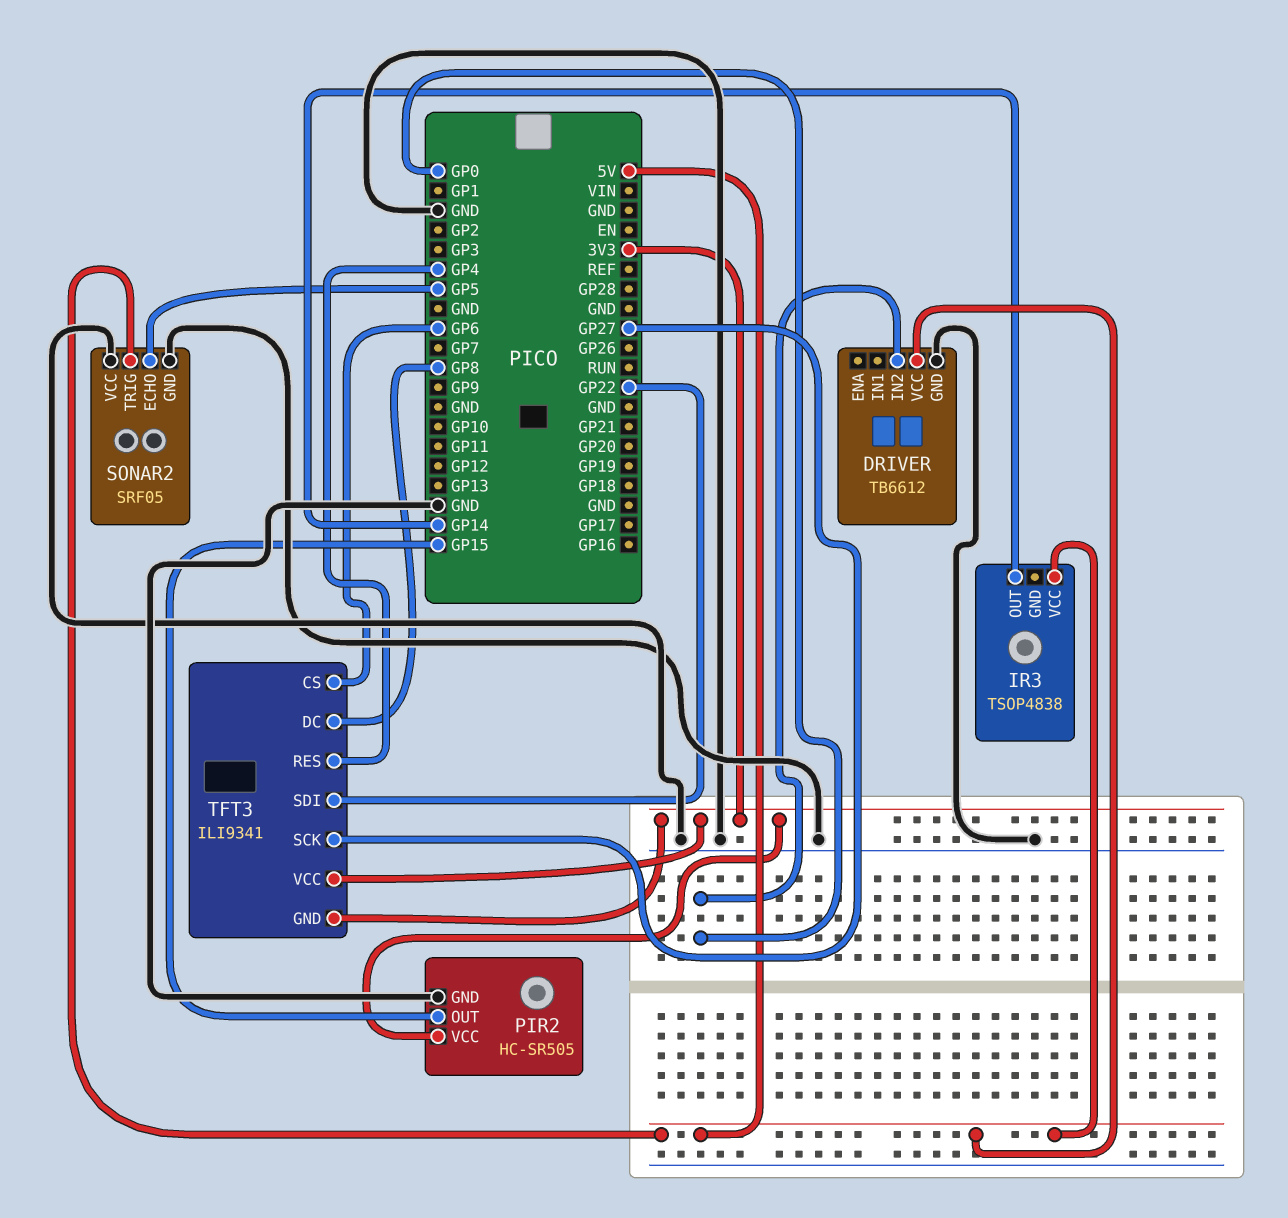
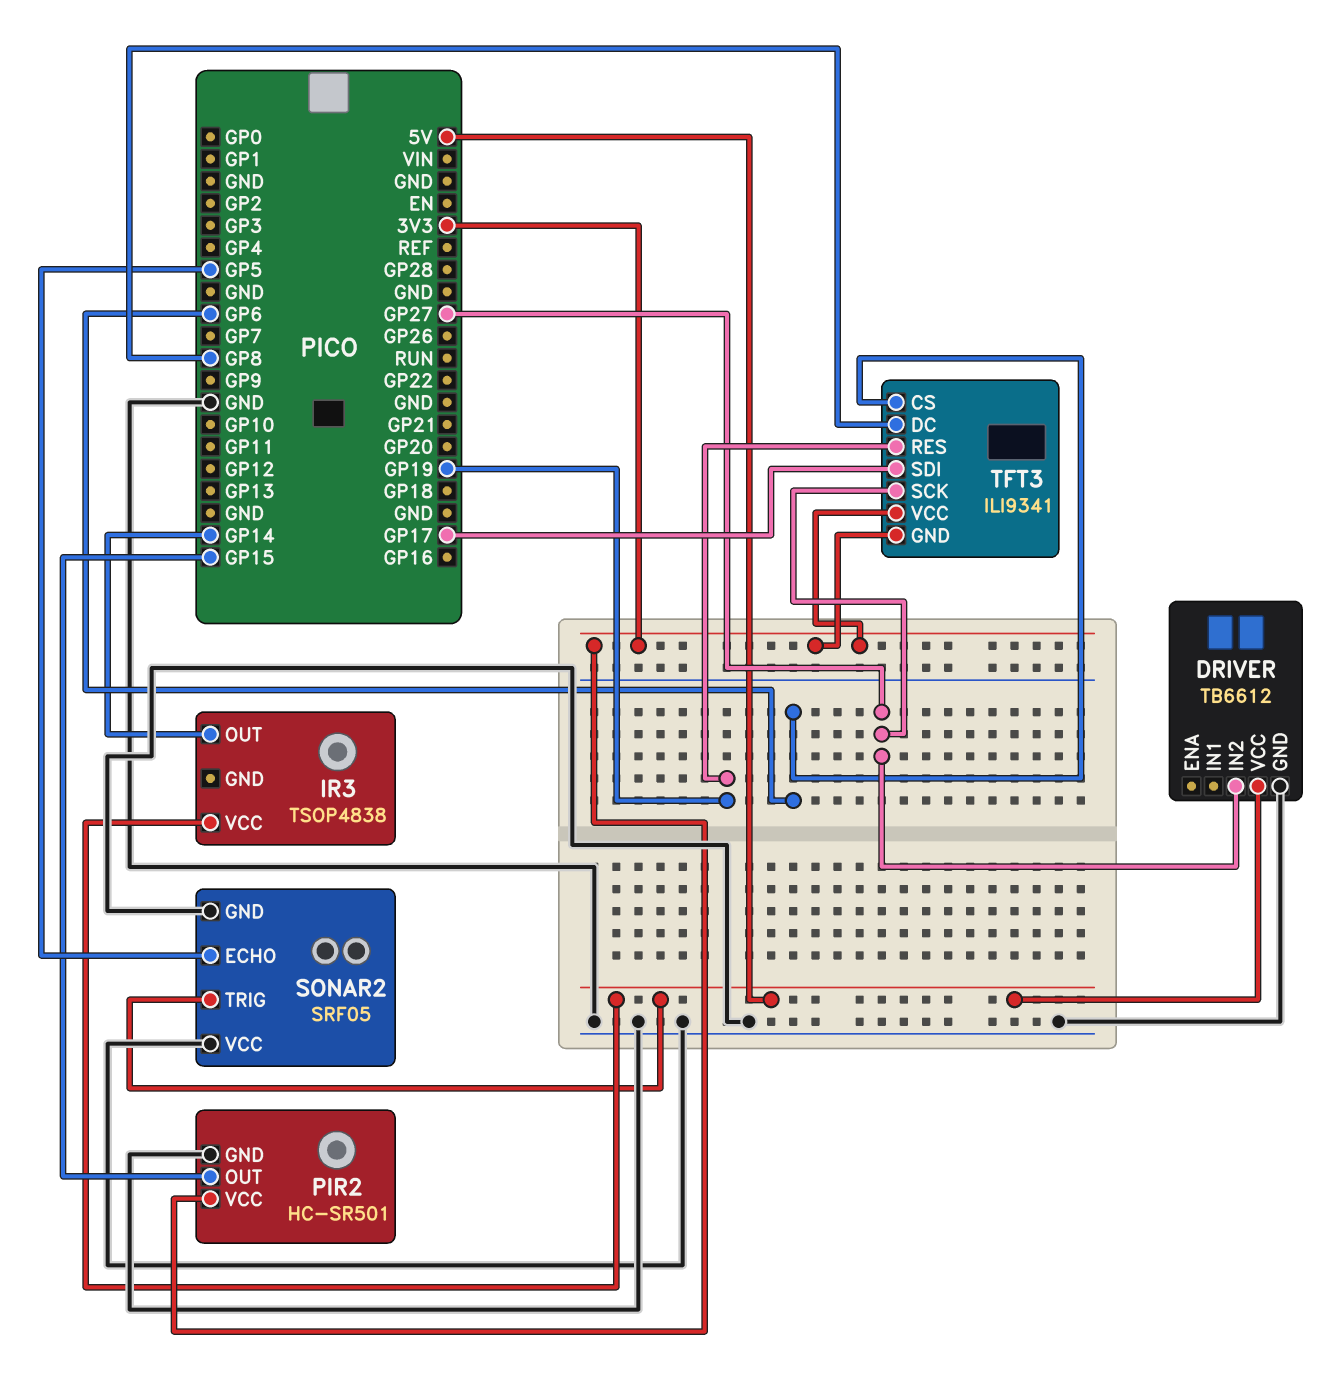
DRIVER pin IN2: GP0 -> GP27
PIR2: HC-SR505 -> HC-SR501
TFT3 pin RES: GP4 -> GP19
TFT3 pin SDI: GP22 -> GP17

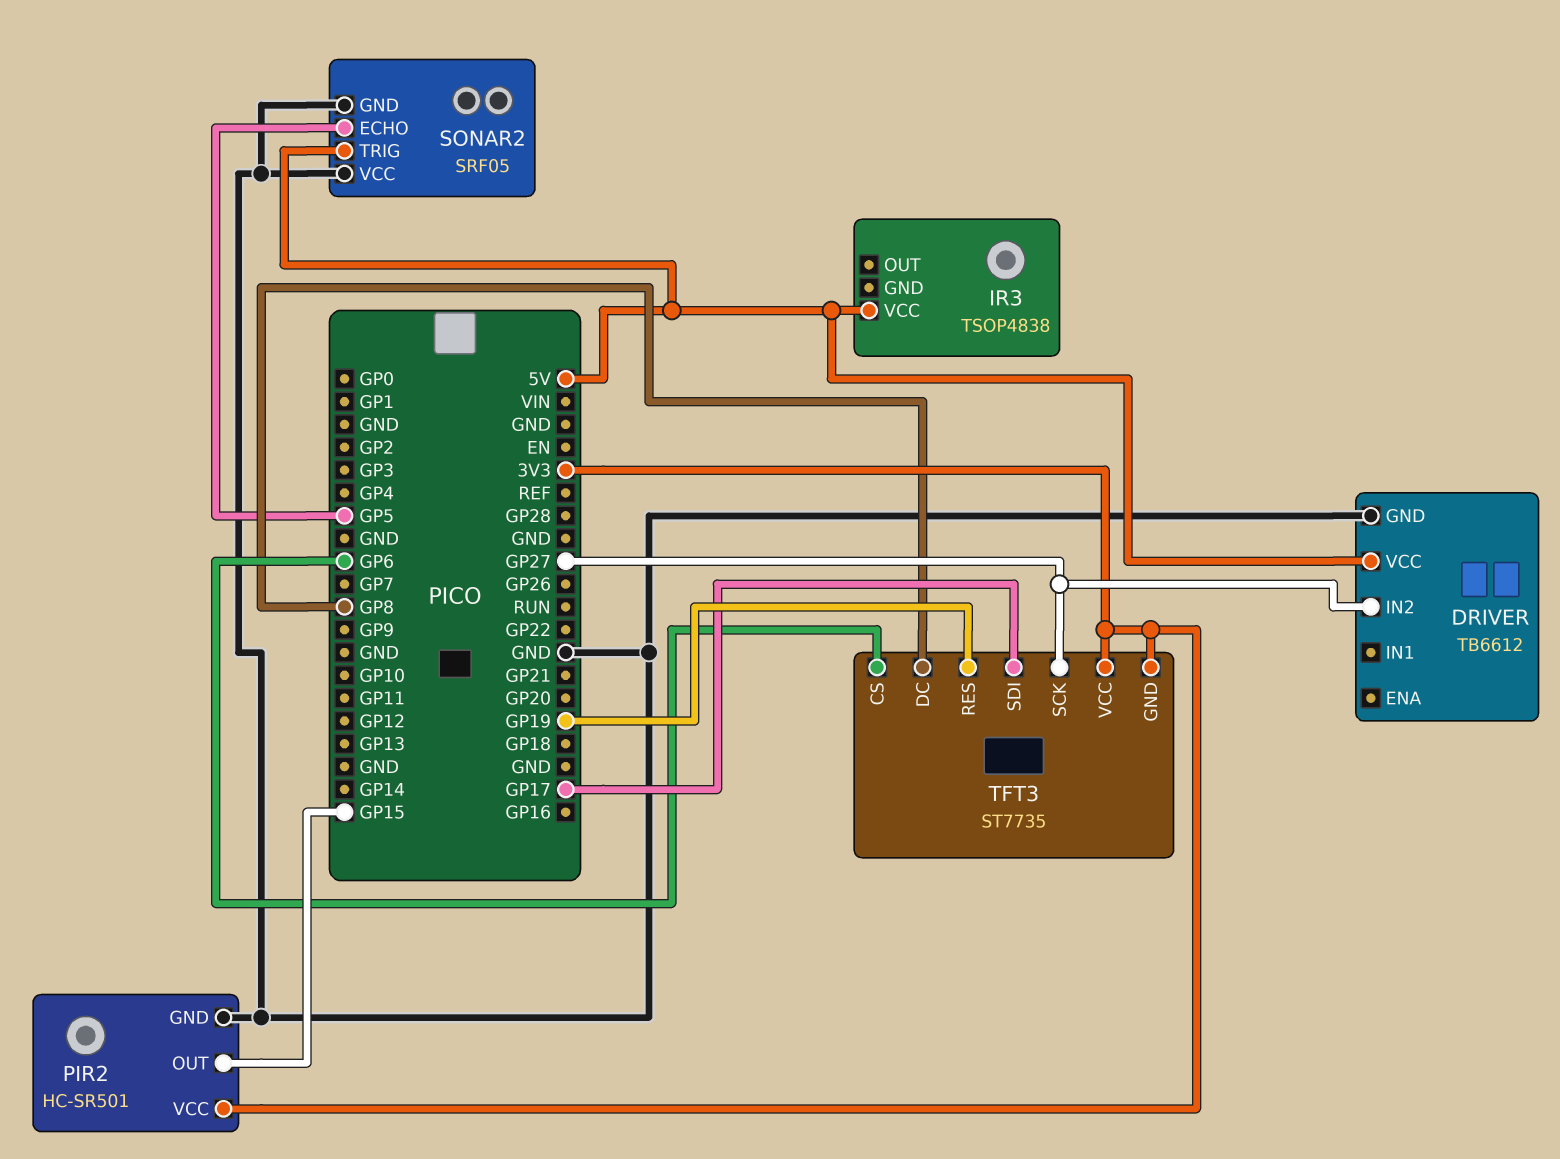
IR3 pin OUT: GP14 -> none
TFT3: ILI9341 -> ST7735

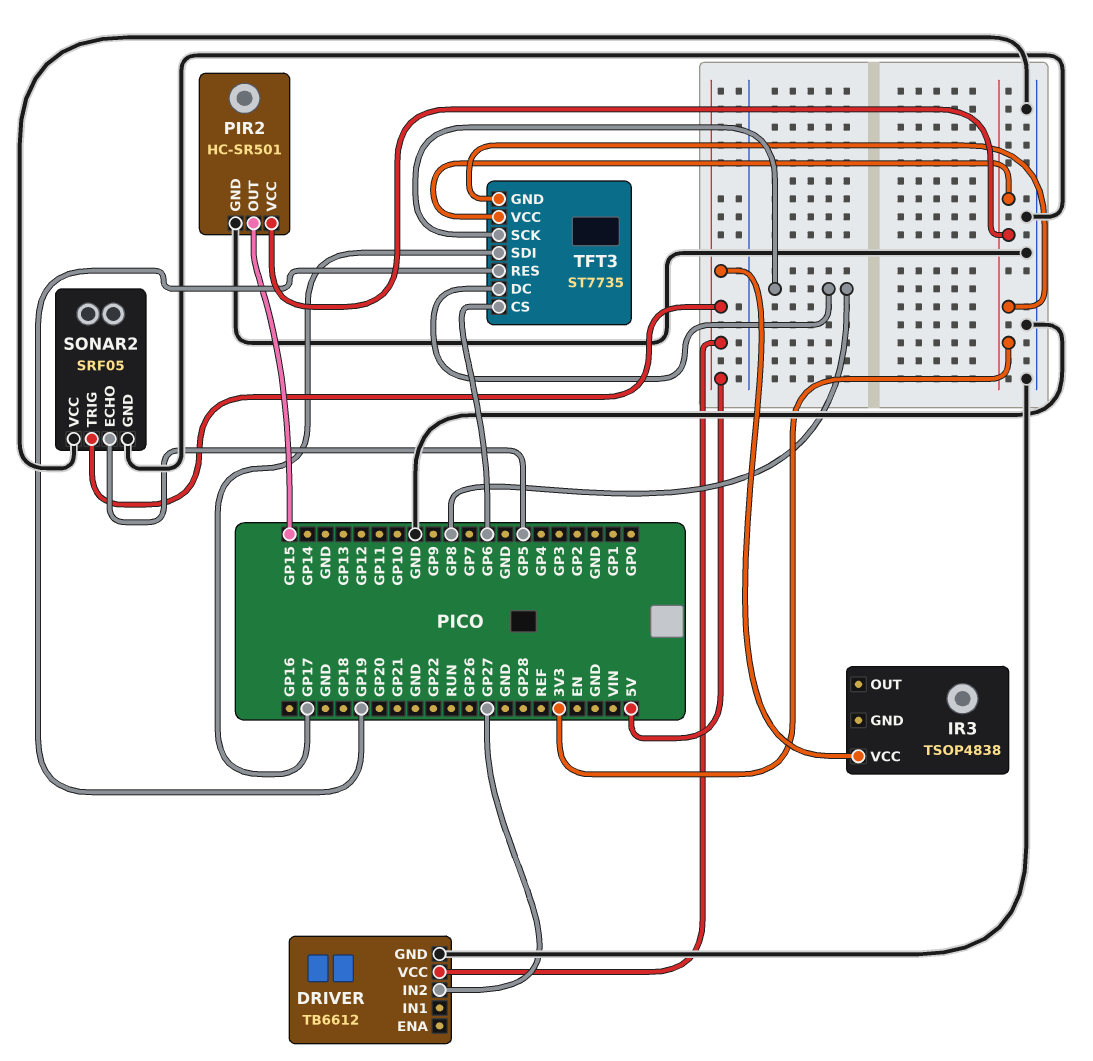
TFT3 pin SCK: GP27 -> GP8

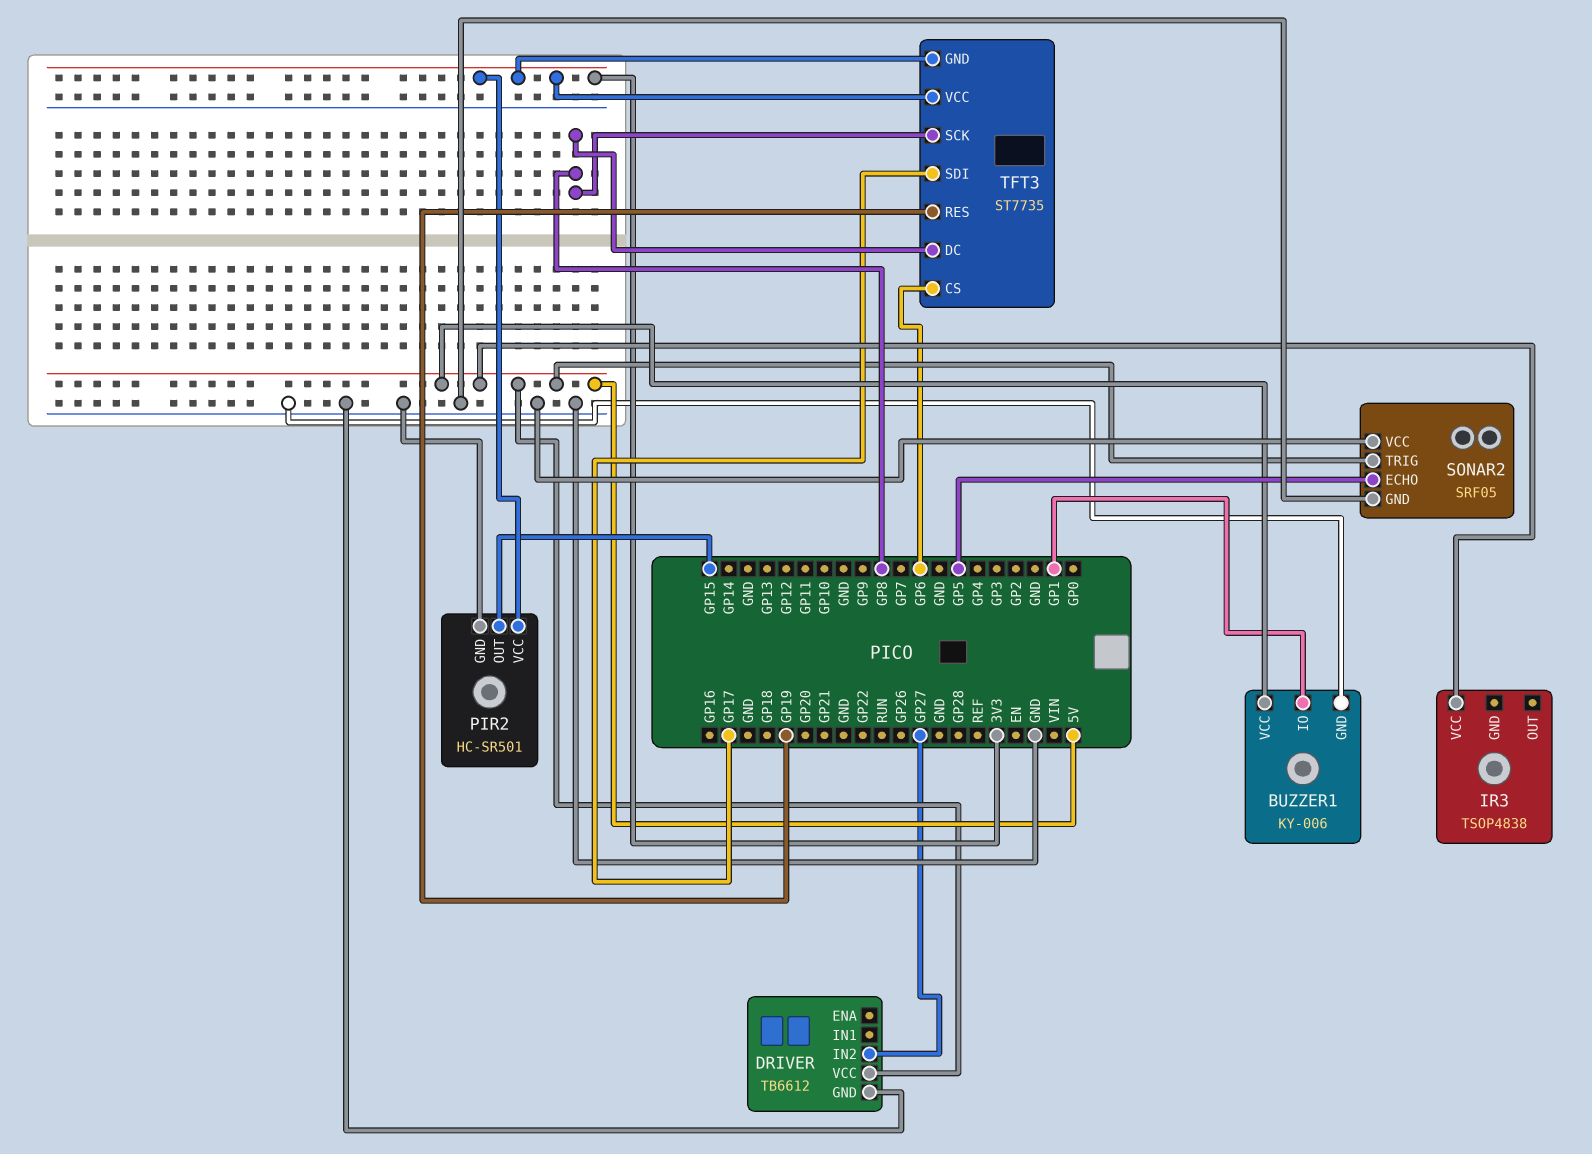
BUZZER1: none -> KY-006
BUZZER1 pin GND: none -> GND
BUZZER1 pin IO: none -> GP1
BUZZER1 pin VCC: none -> 5V

